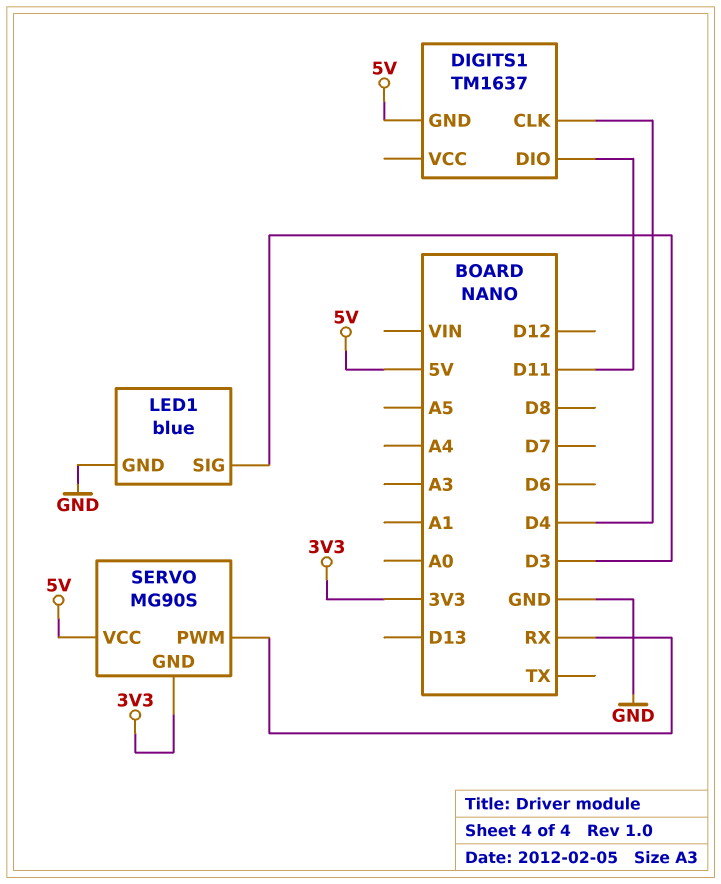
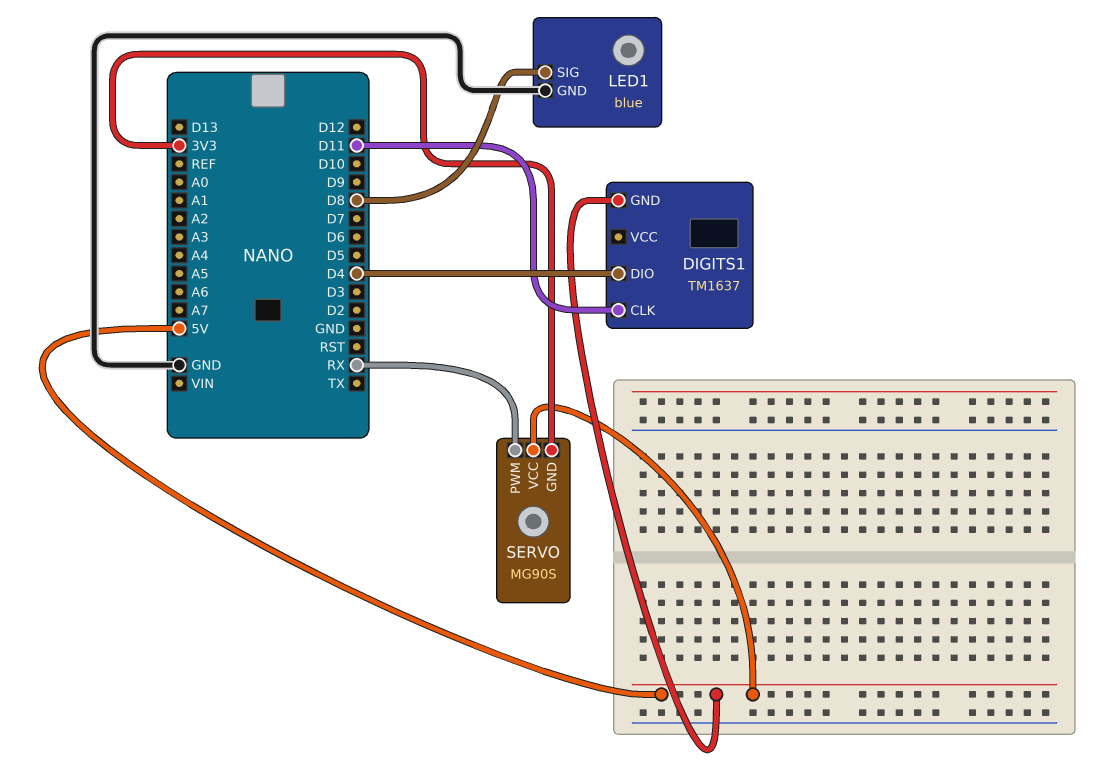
DIGITS1 pin CLK: D4 -> D11
DIGITS1 pin DIO: D11 -> D4
LED1 pin SIG: D3 -> D8

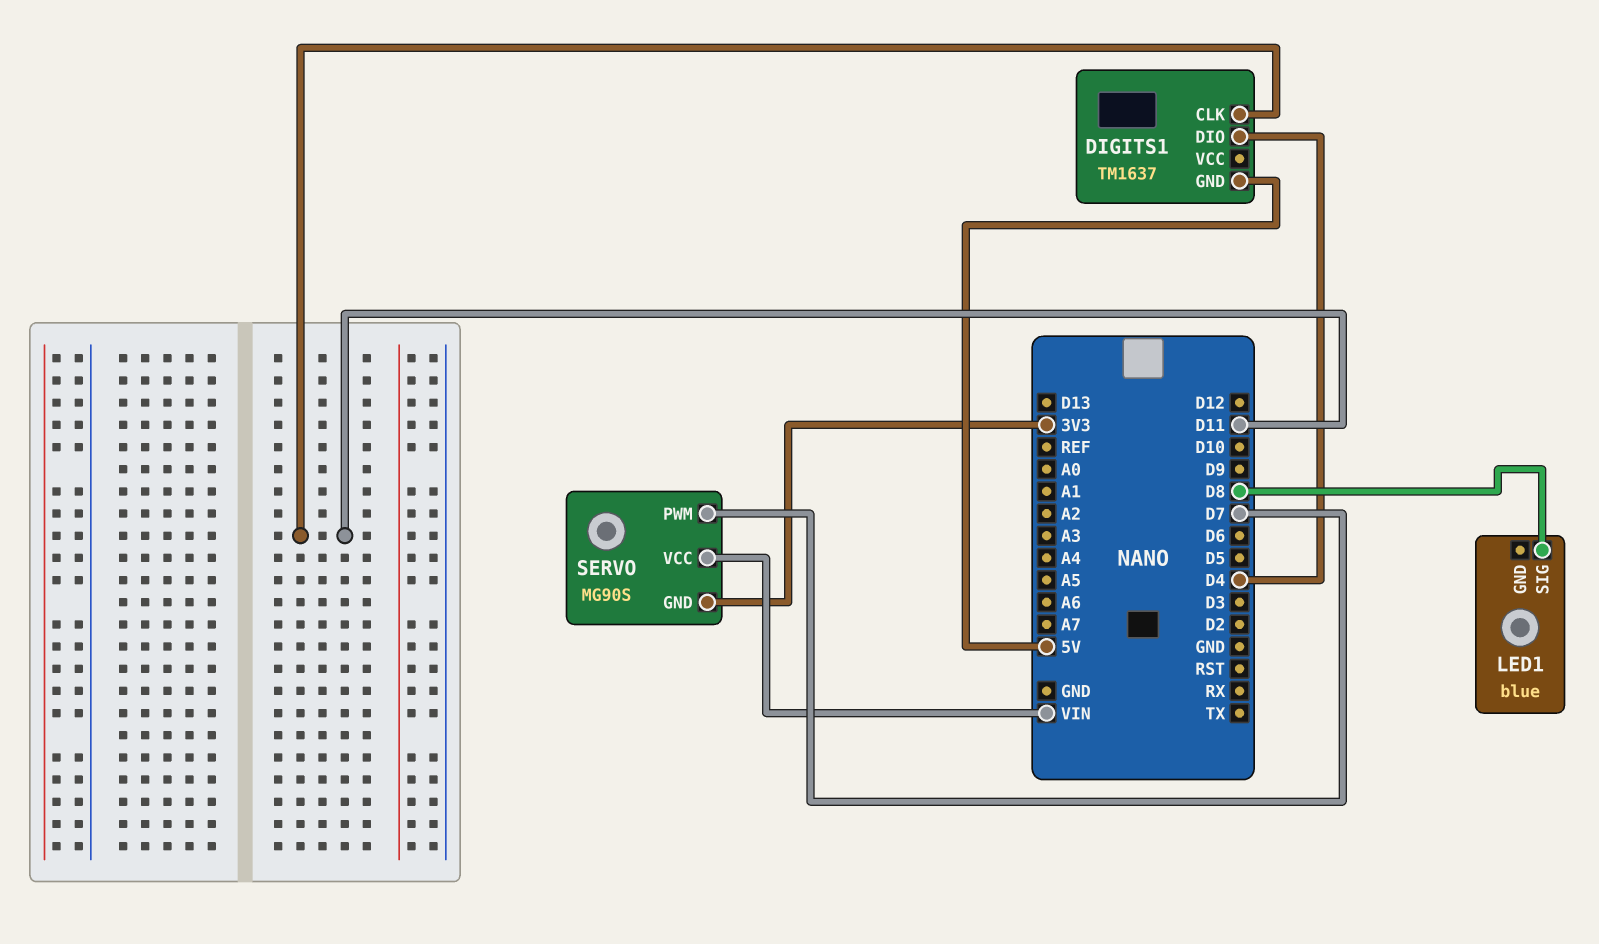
LED1 pin GND: GND -> none
SERVO pin PWM: RX -> D7
SERVO pin VCC: 5V -> VIN

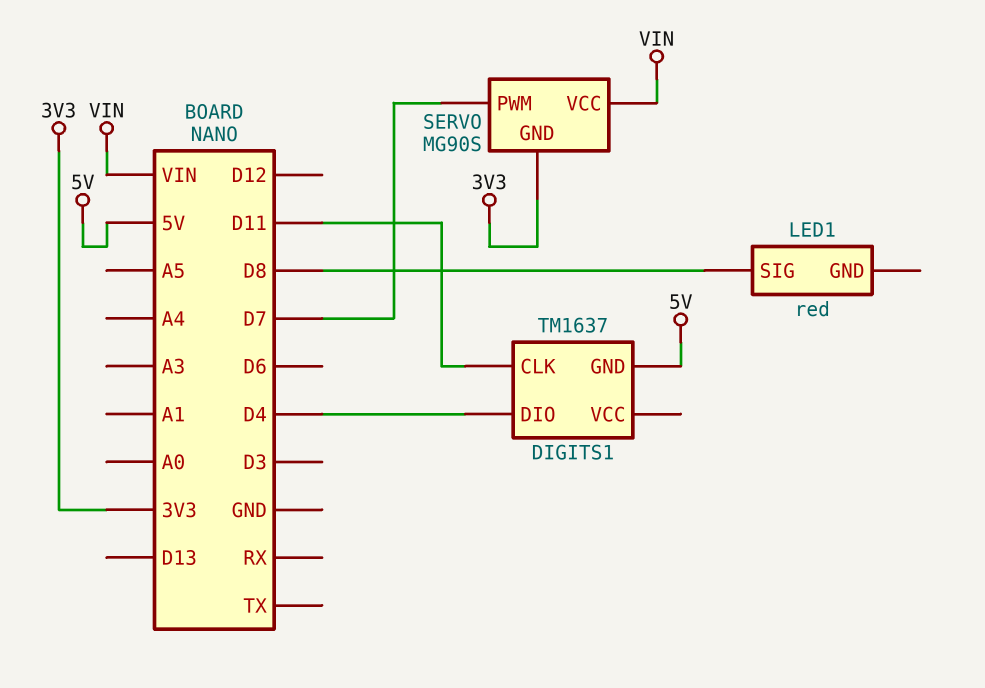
LED1: blue -> red

